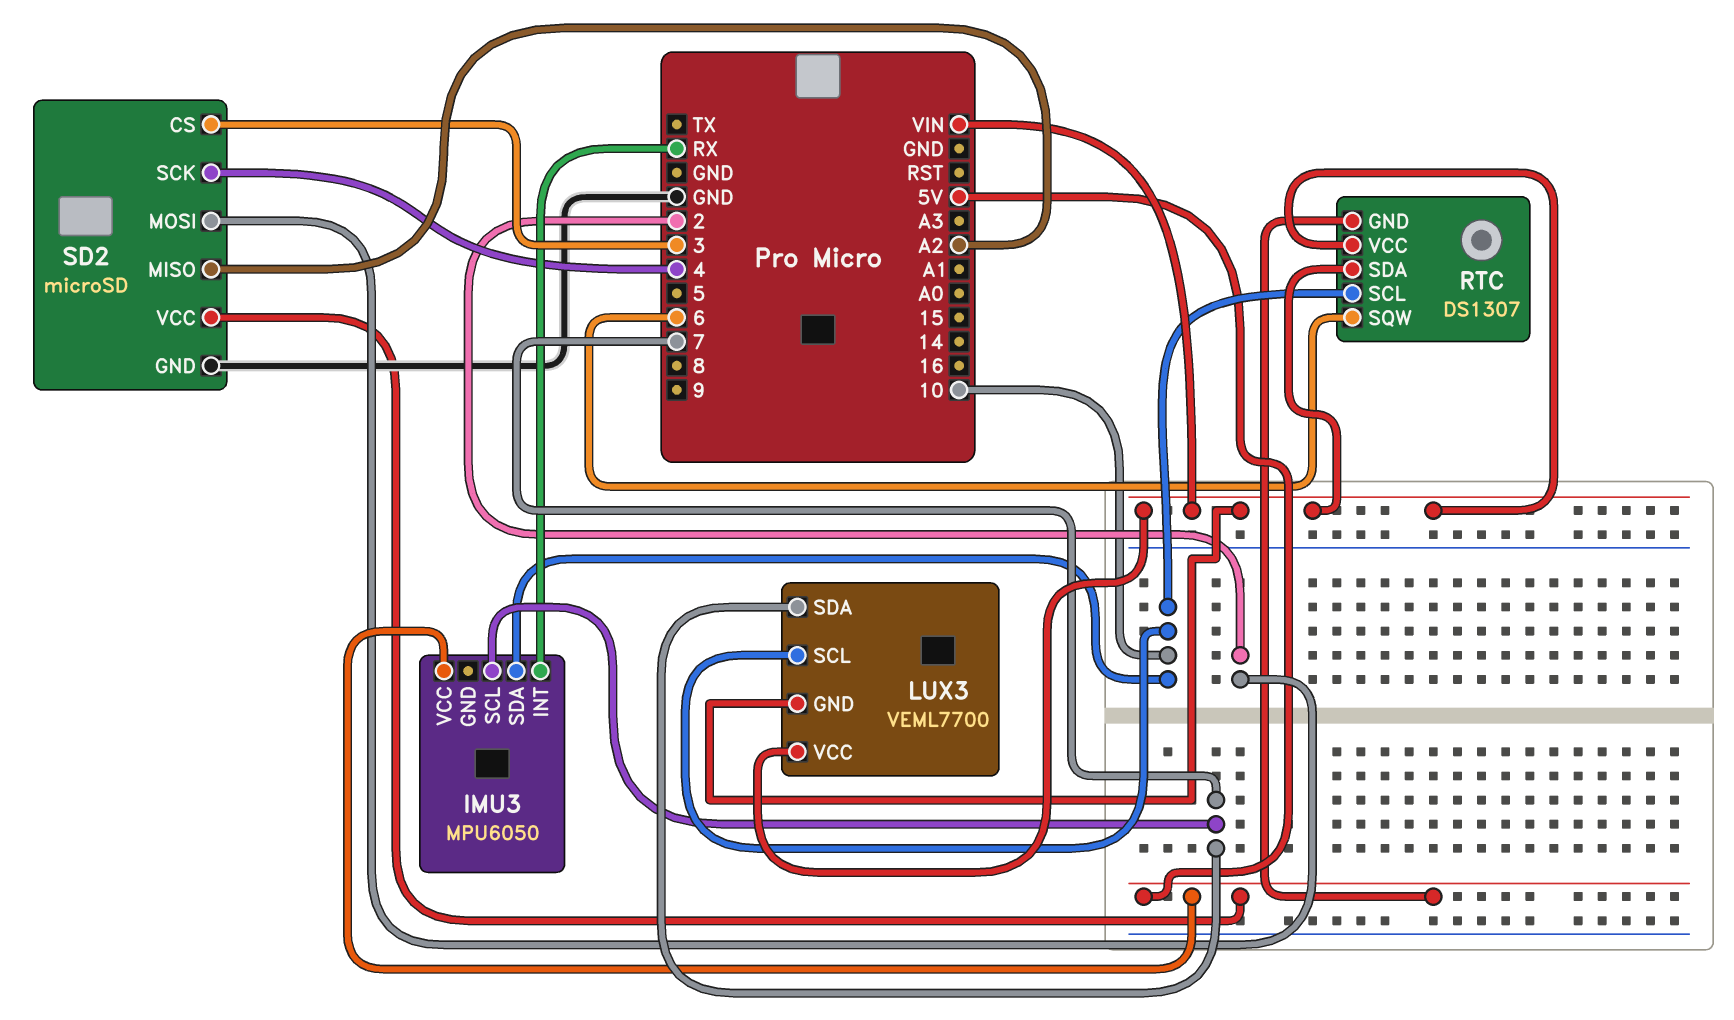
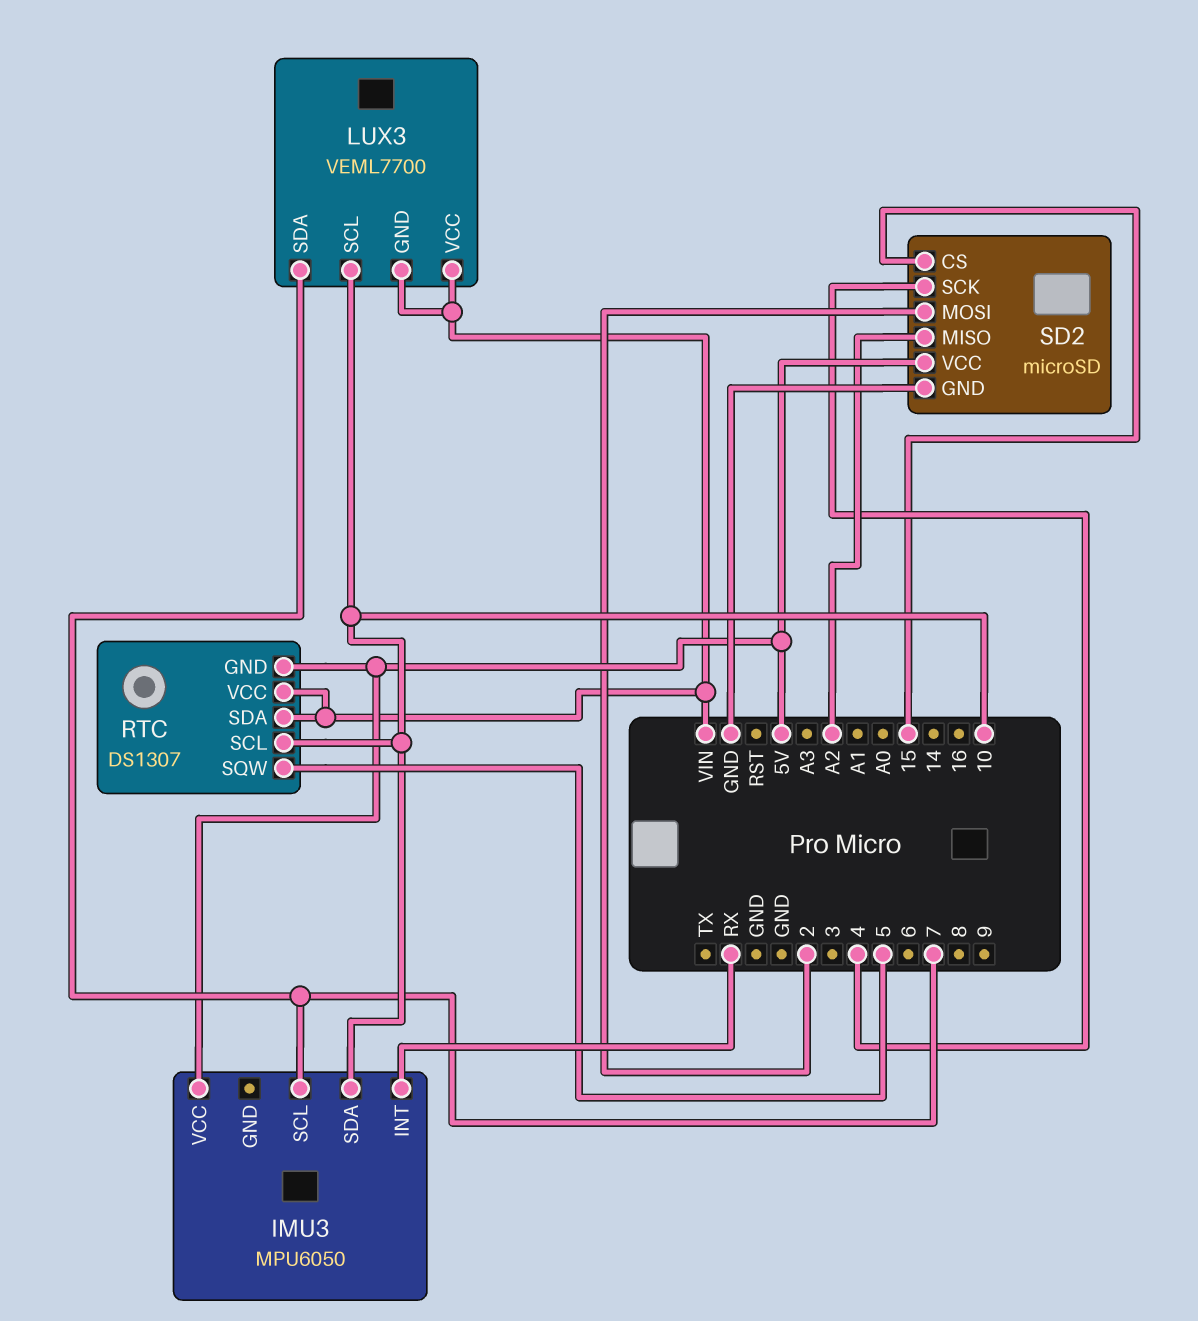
RTC pin SQW: 6 -> 5
SD2 pin CS: 3 -> 15

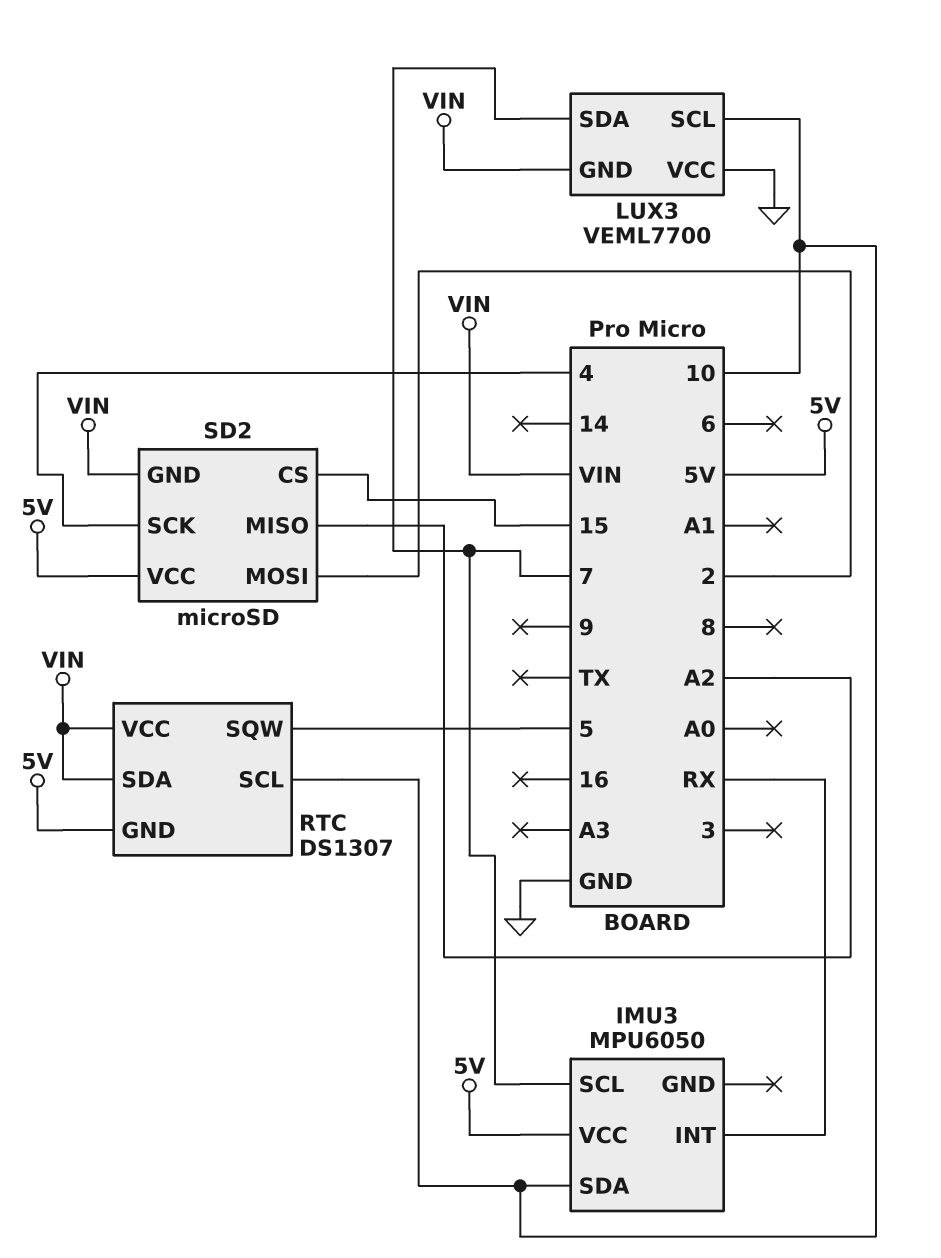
LUX3 pin VCC: VIN -> GND
SD2 pin GND: GND -> VIN

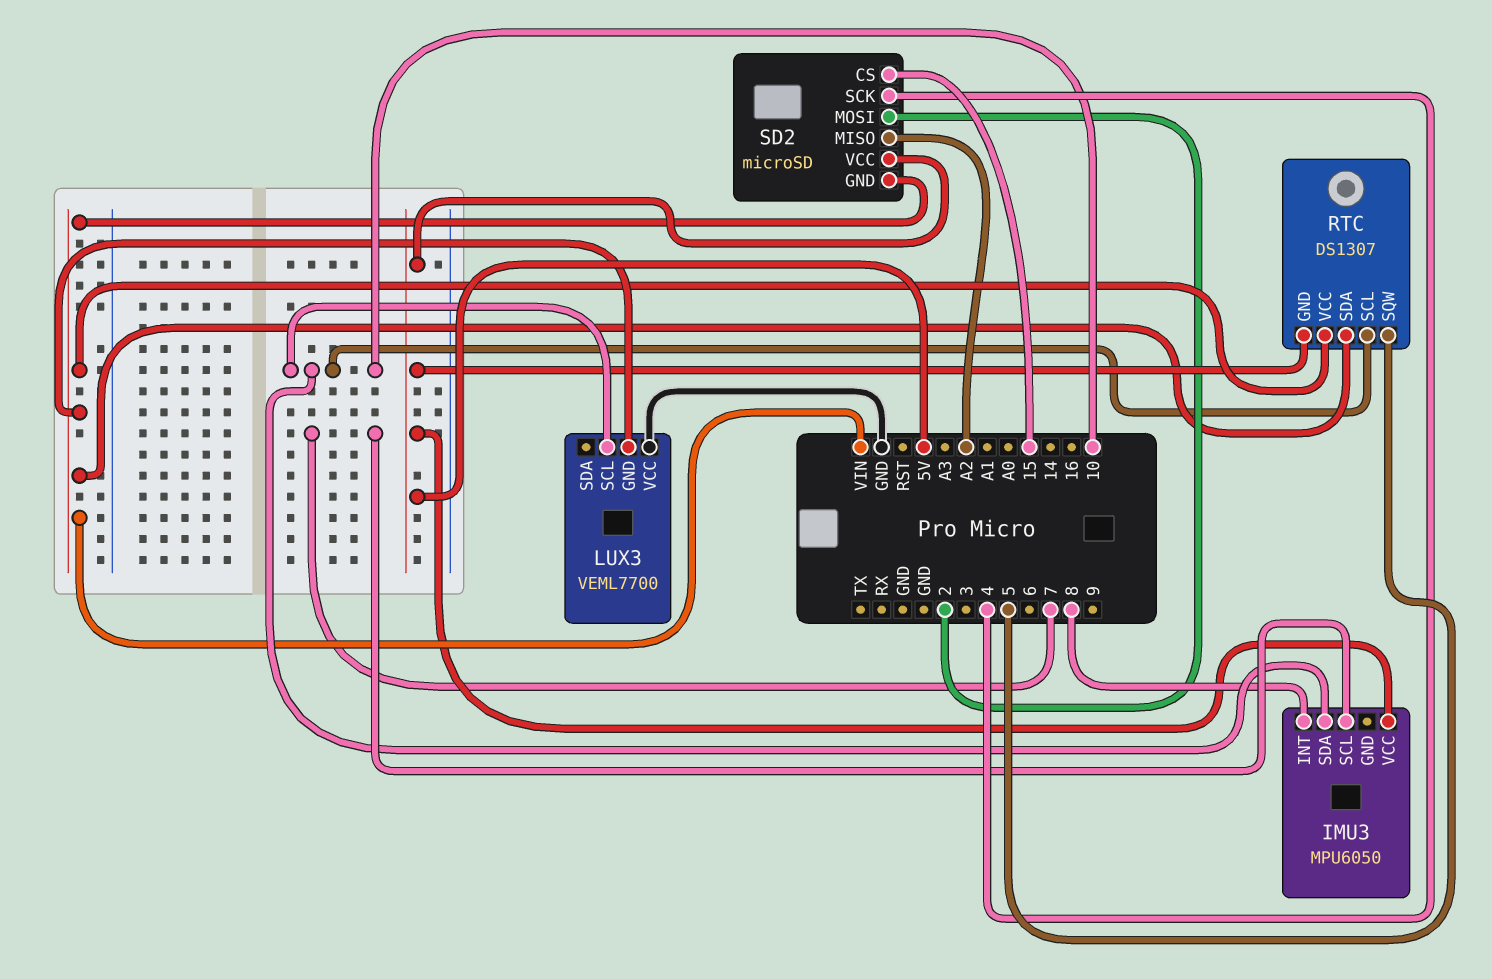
IMU3 pin INT: RX -> 8
LUX3 pin SDA: 7 -> none

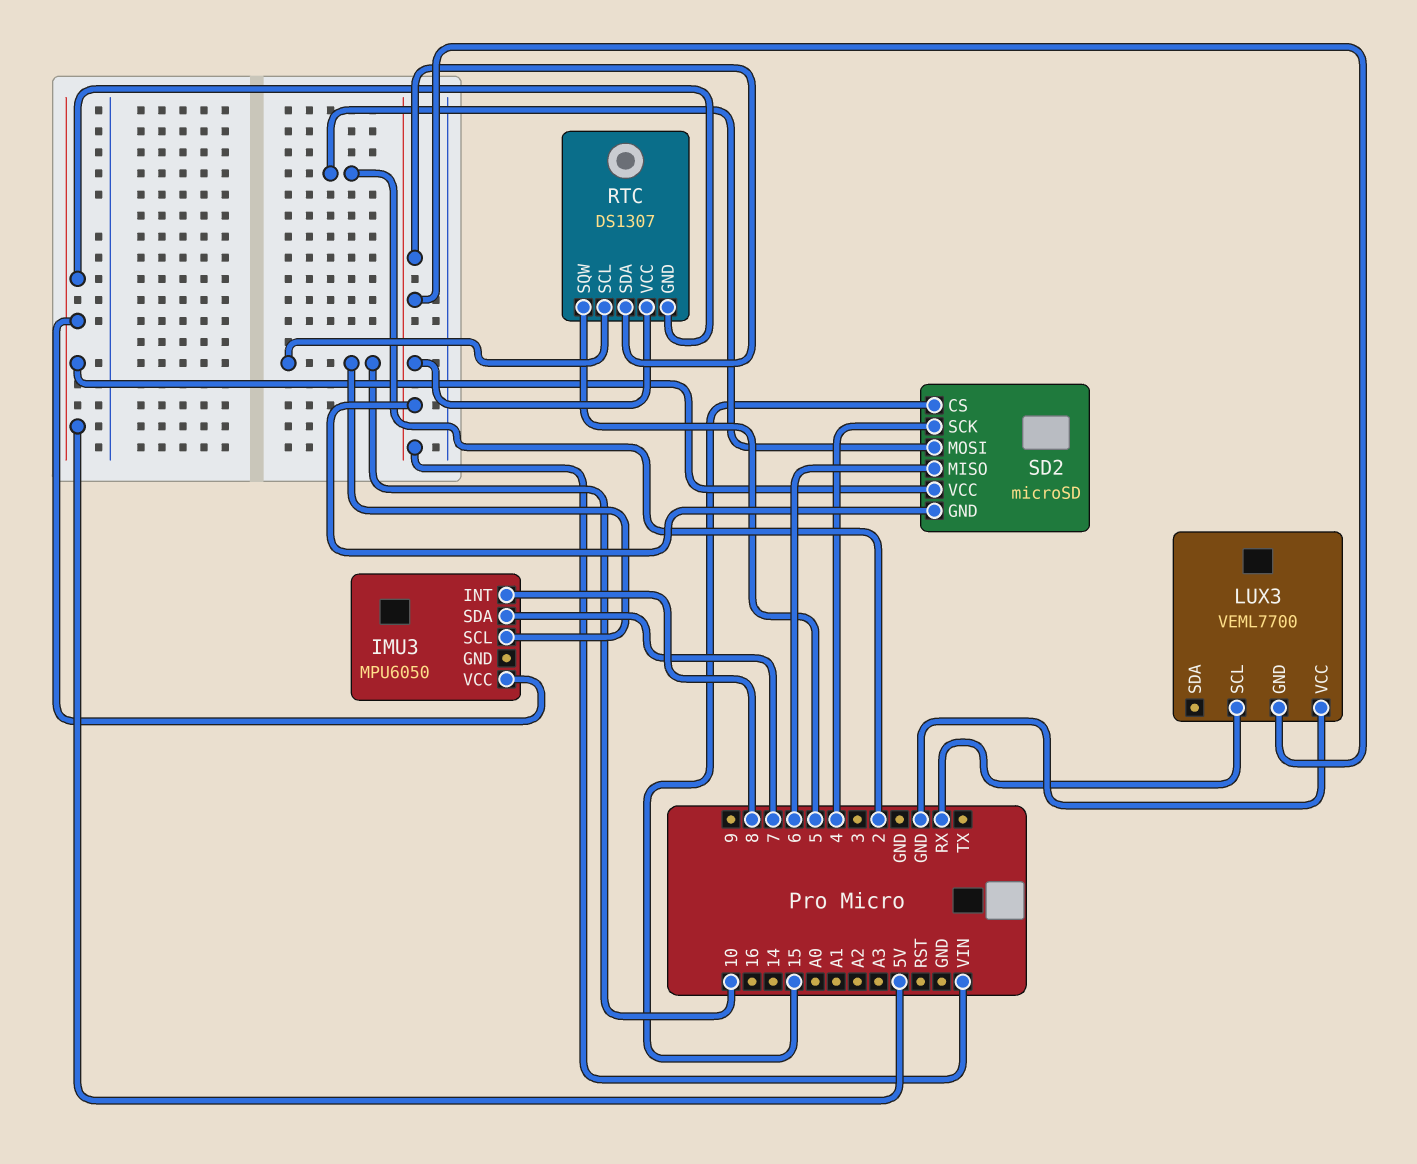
IMU3 pin SCL: 7 -> 10
IMU3 pin SDA: 10 -> 7
LUX3 pin SCL: 10 -> RX
SD2 pin MISO: A2 -> 6

